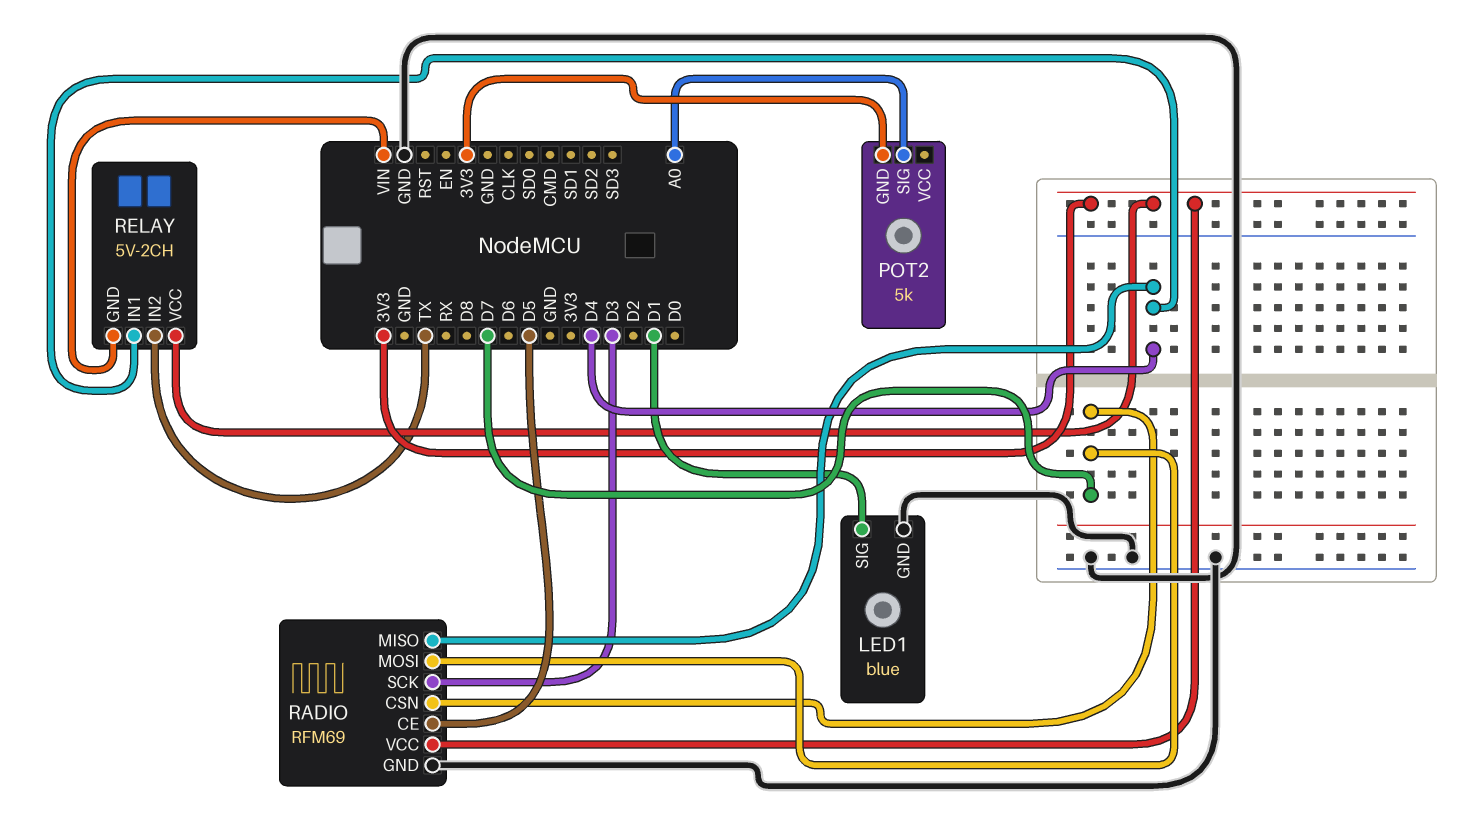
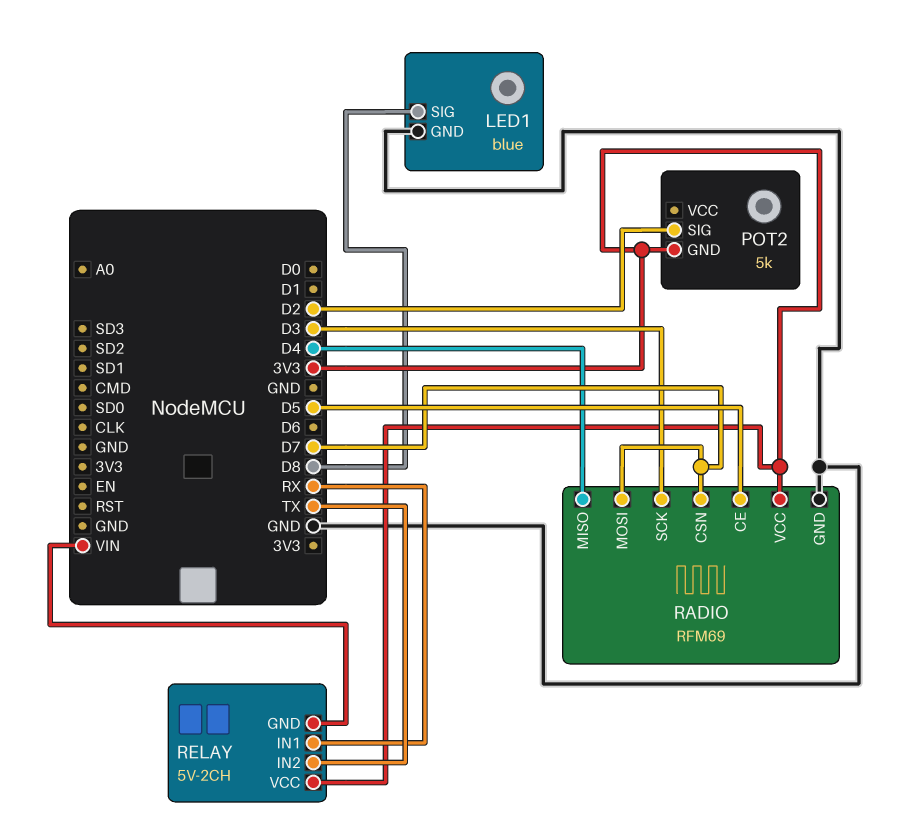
LED1 pin SIG: D1 -> D8
POT2 pin SIG: A0 -> D2
RELAY pin IN1: D4 -> RX

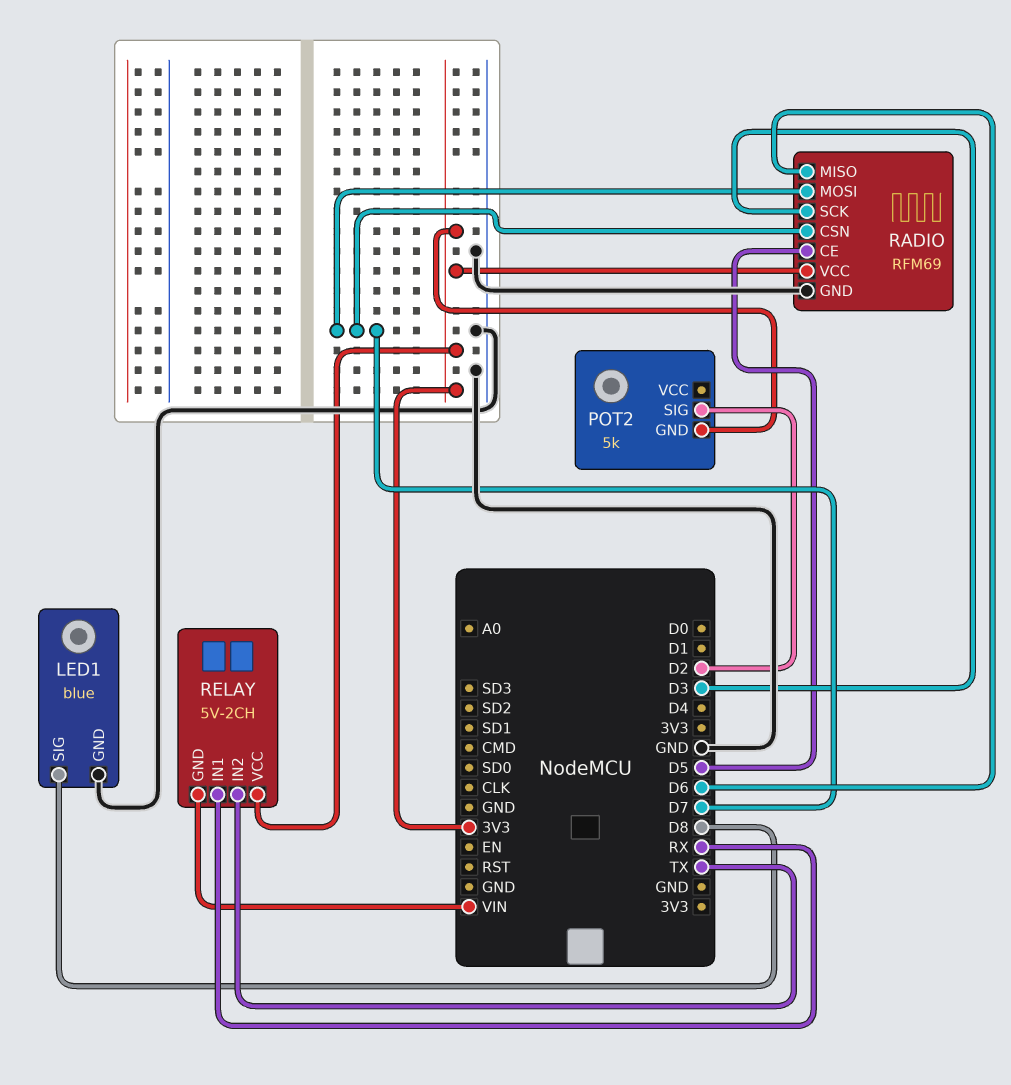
RADIO pin MISO: D4 -> D6

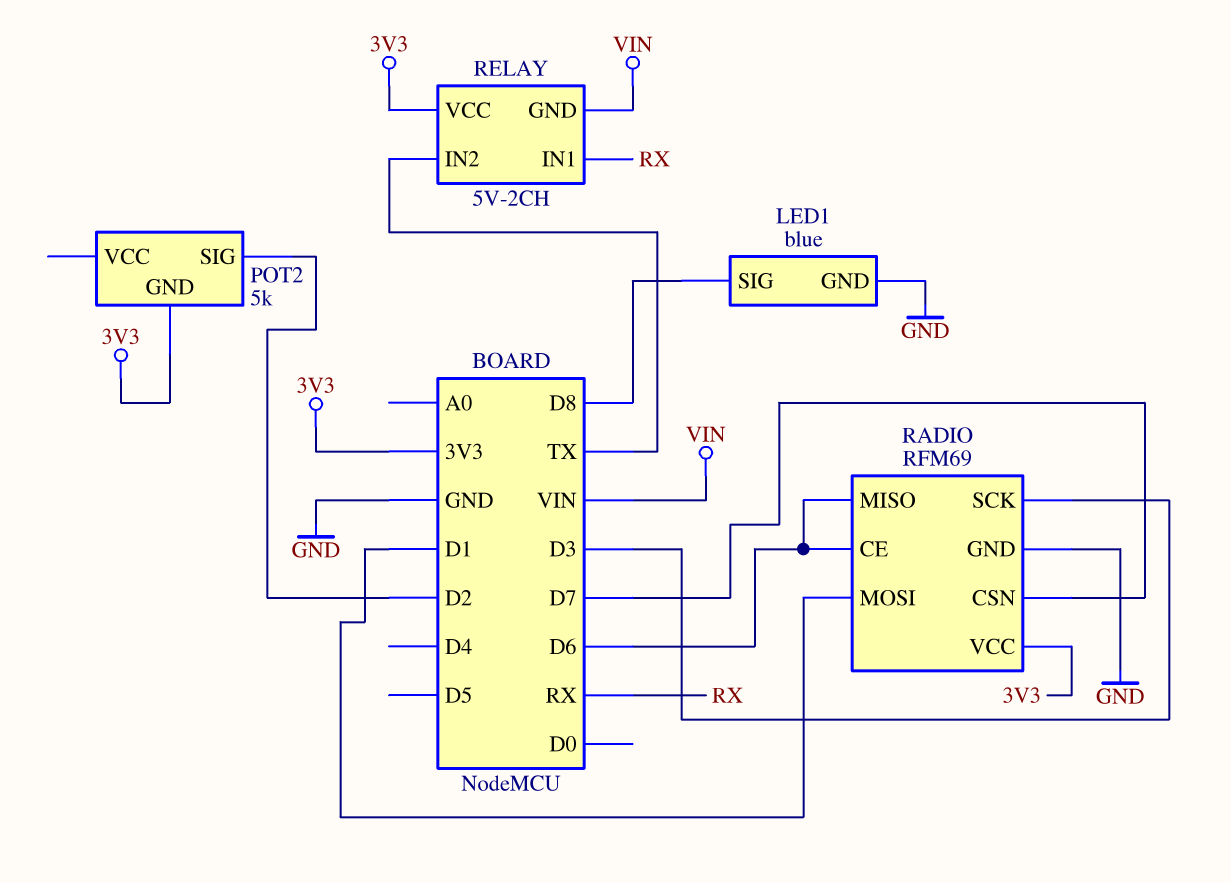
RADIO pin CE: D5 -> D6
RADIO pin MOSI: D7 -> D1

